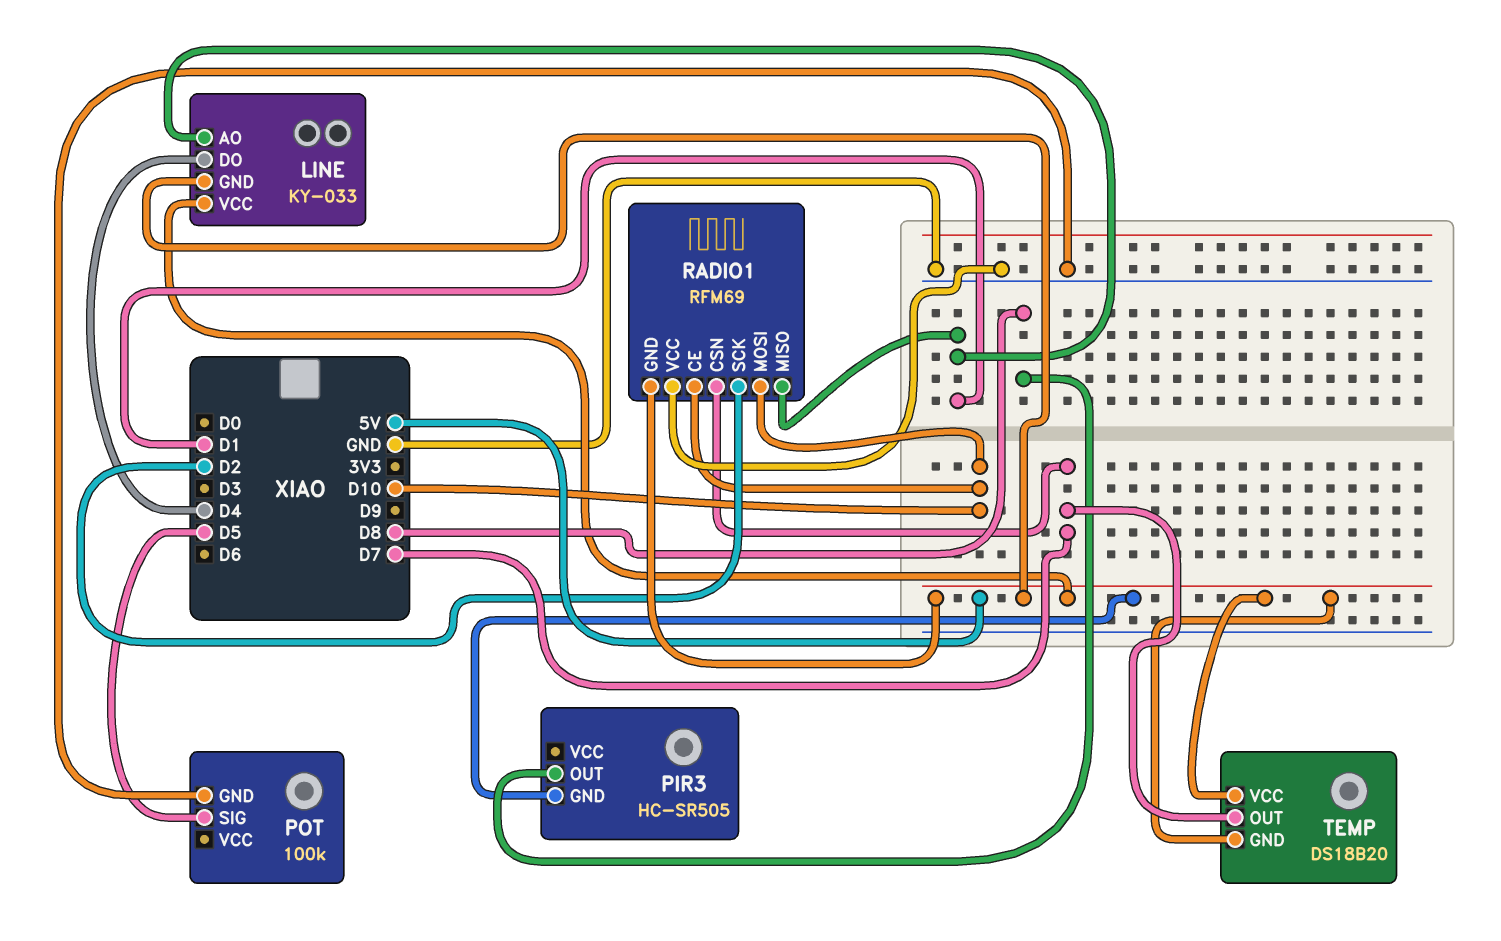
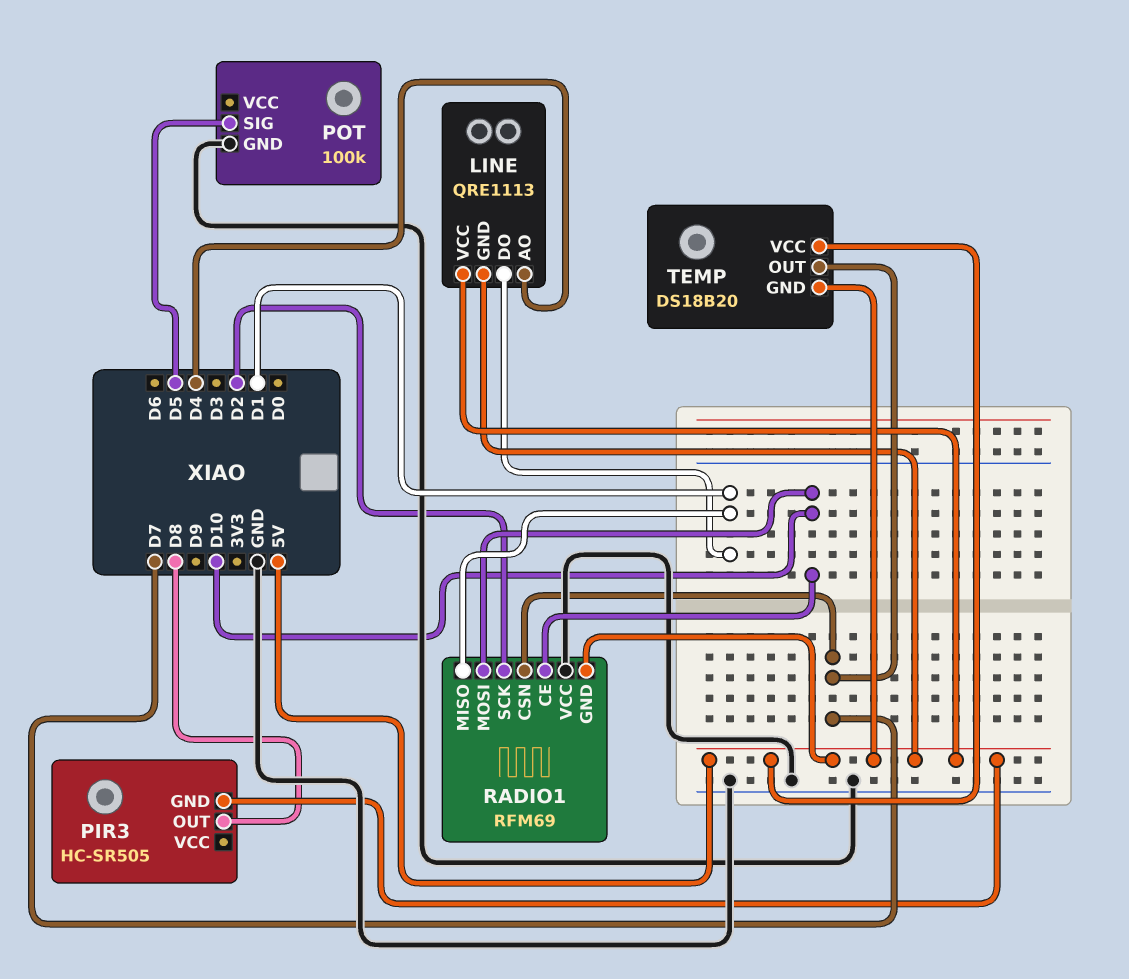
LINE: KY-033 -> QRE1113
LINE pin AO: D1 -> D4
LINE pin DO: D4 -> D1

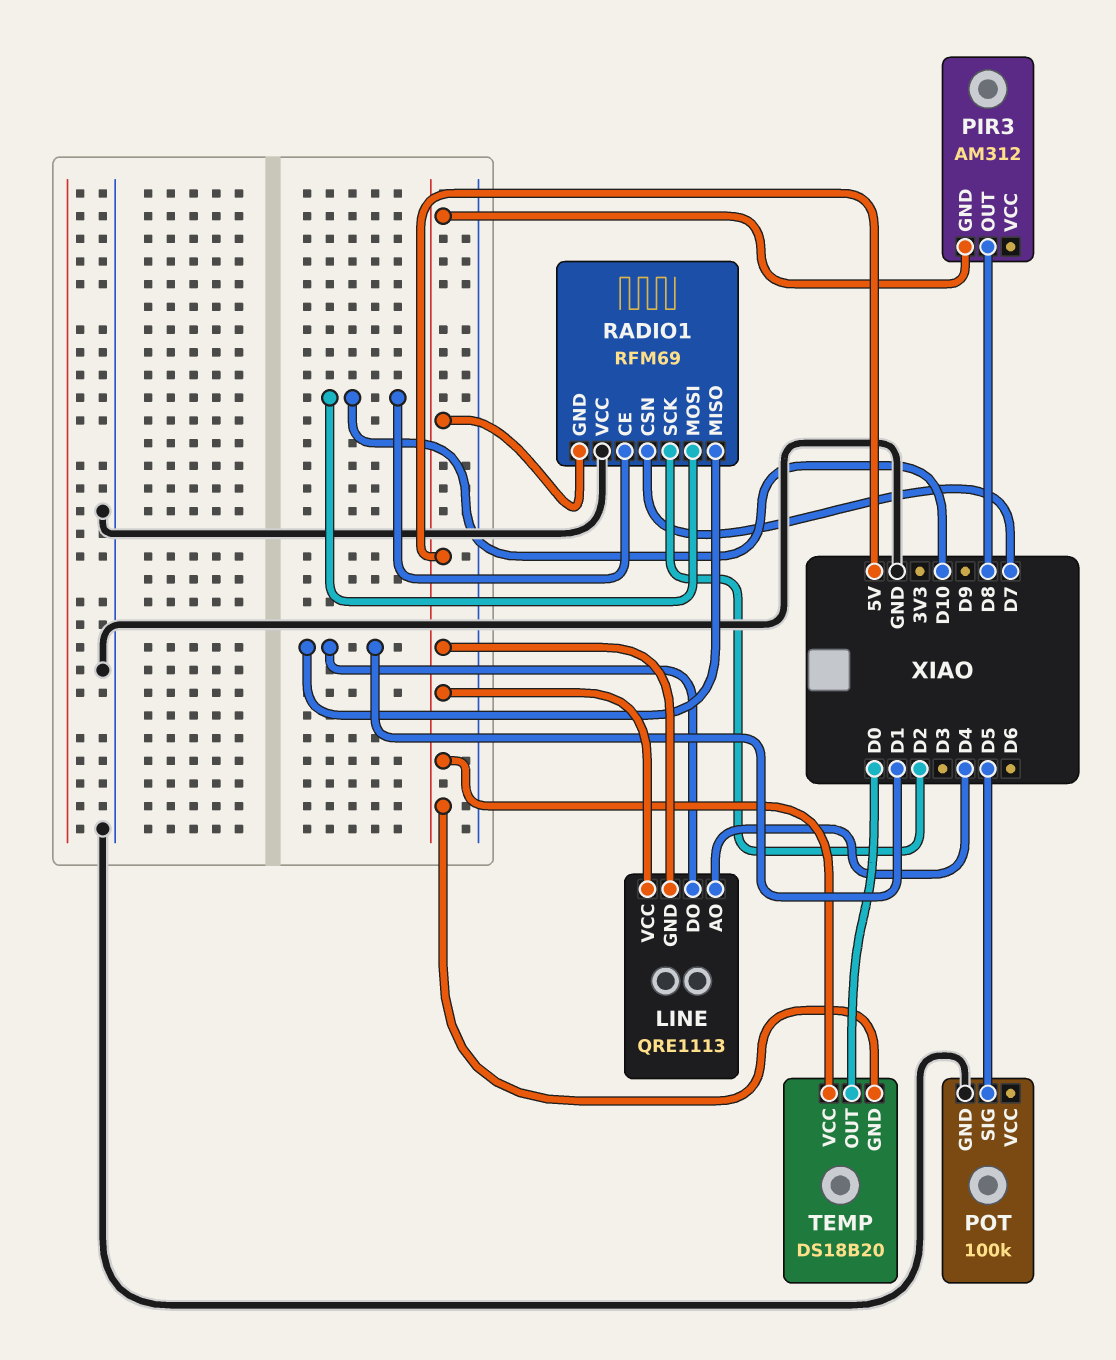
PIR3: HC-SR505 -> AM312
TEMP pin OUT: D7 -> D0

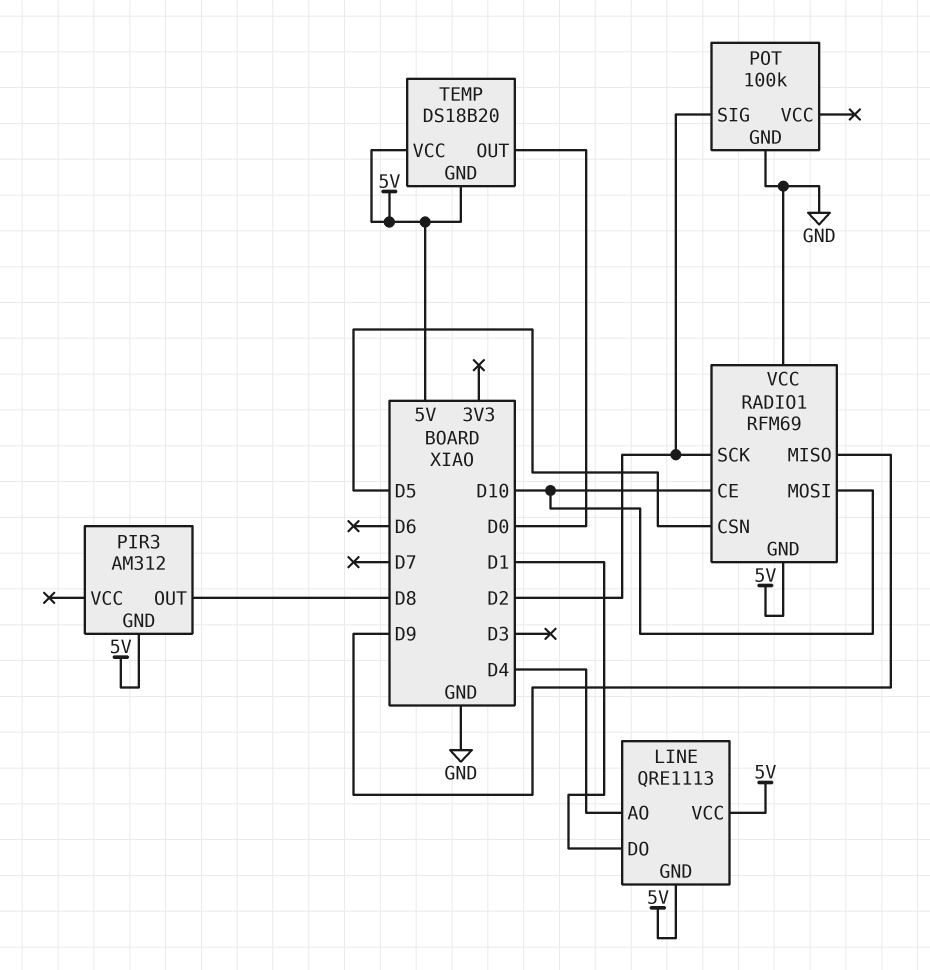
POT pin SIG: D5 -> D2
RADIO1 pin CSN: D7 -> D5
RADIO1 pin MISO: D1 -> D9

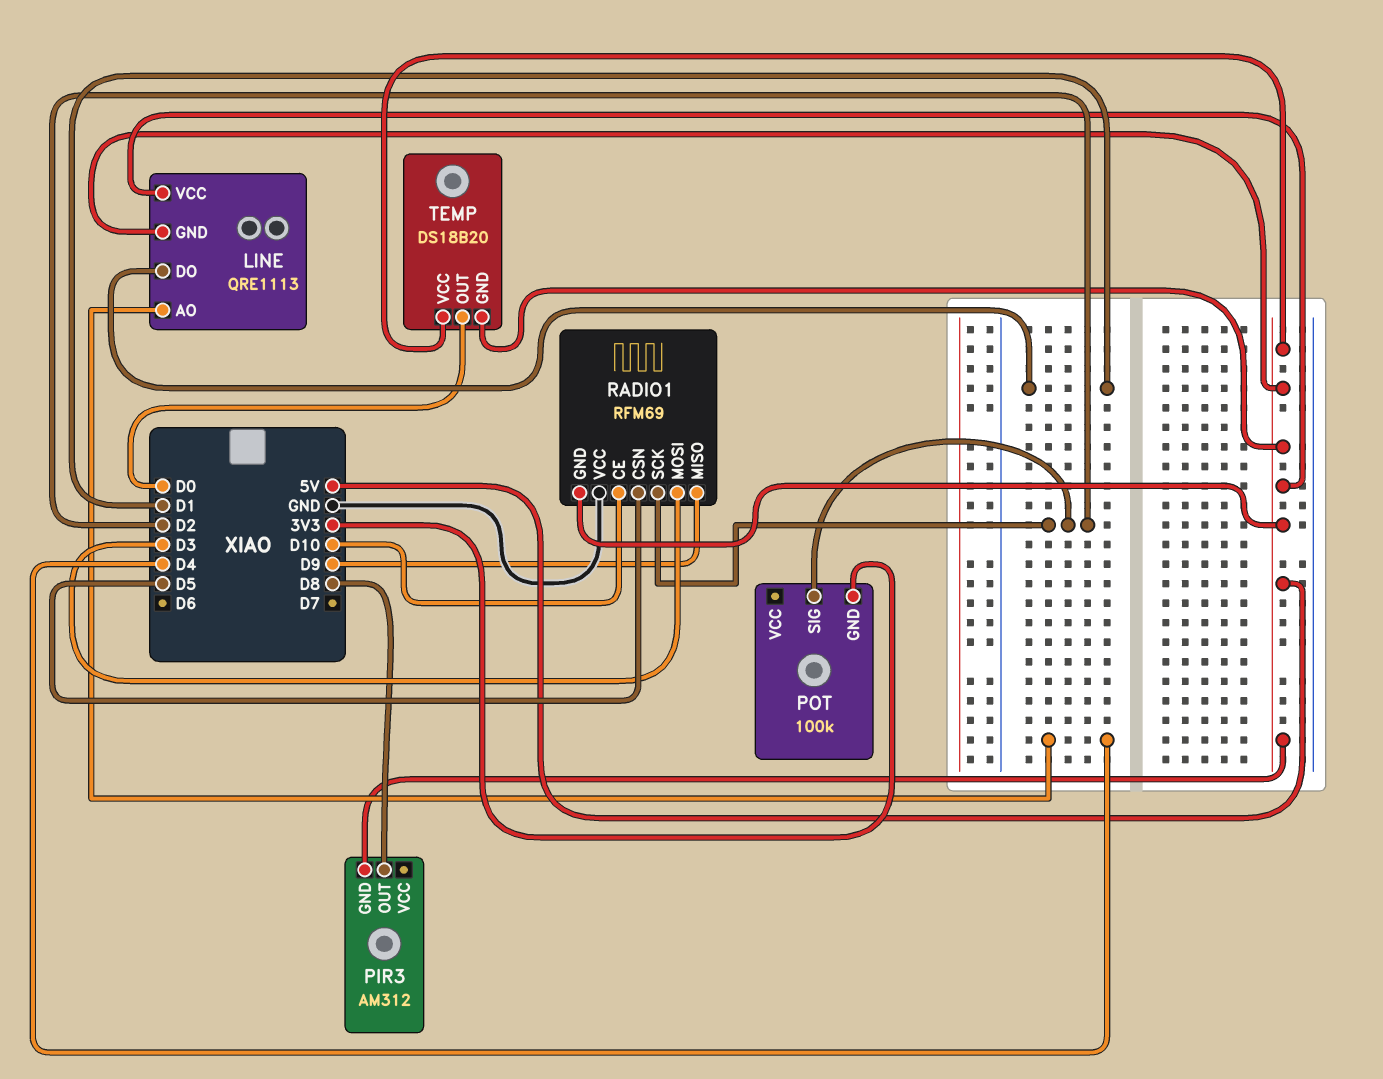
POT pin GND: GND -> 3V3
RADIO1 pin MOSI: D10 -> D3

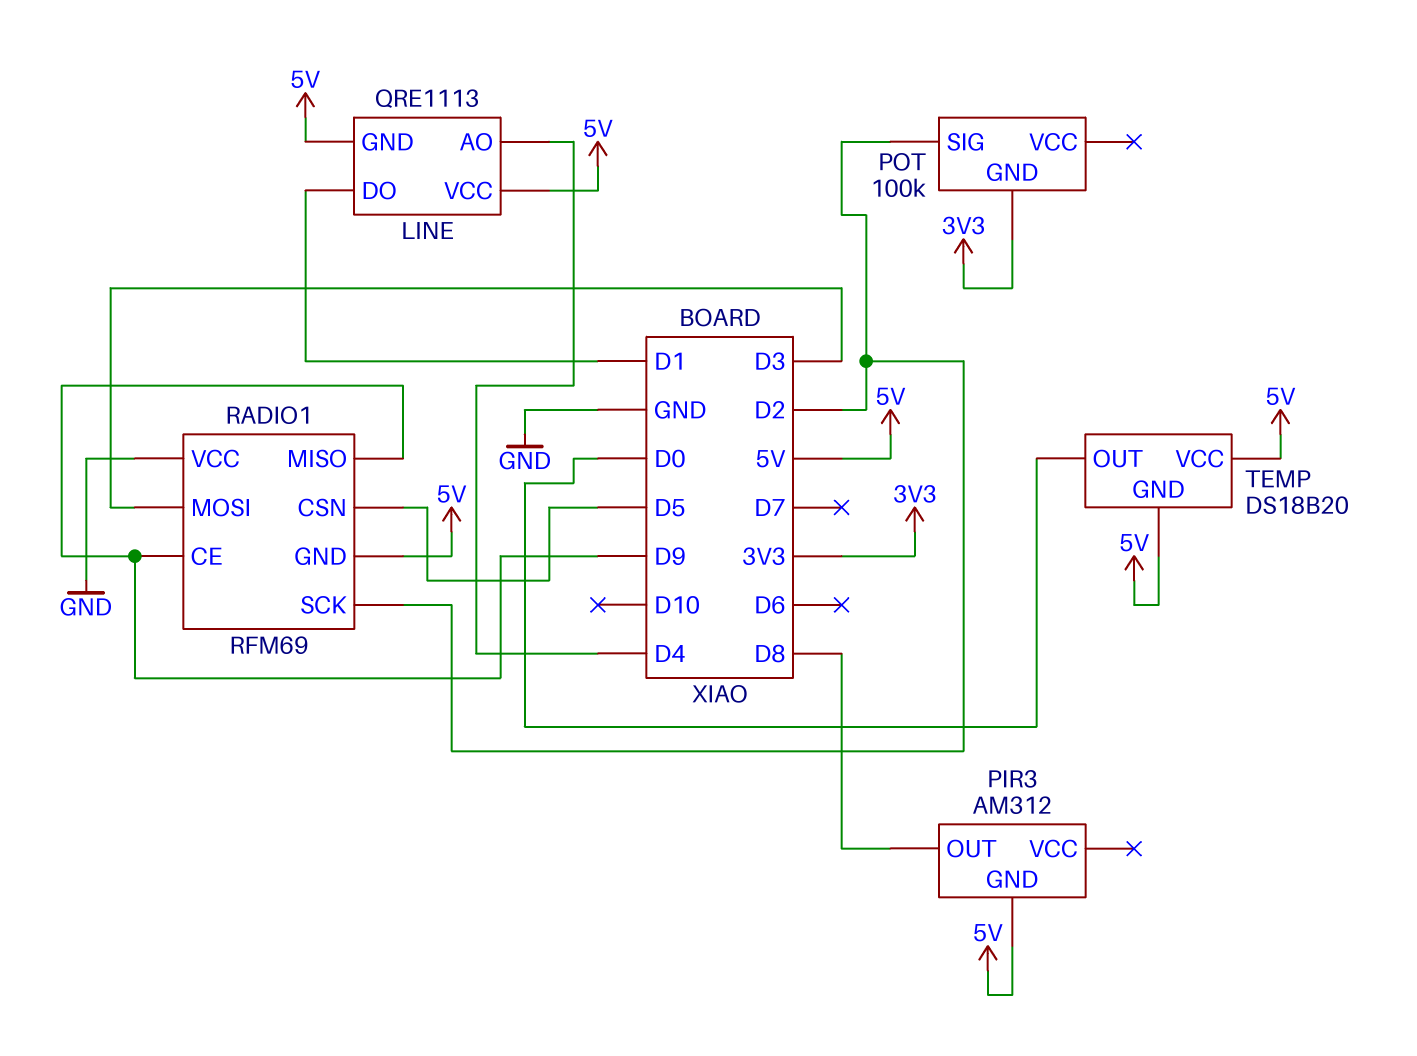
RADIO1 pin CE: D10 -> D9

